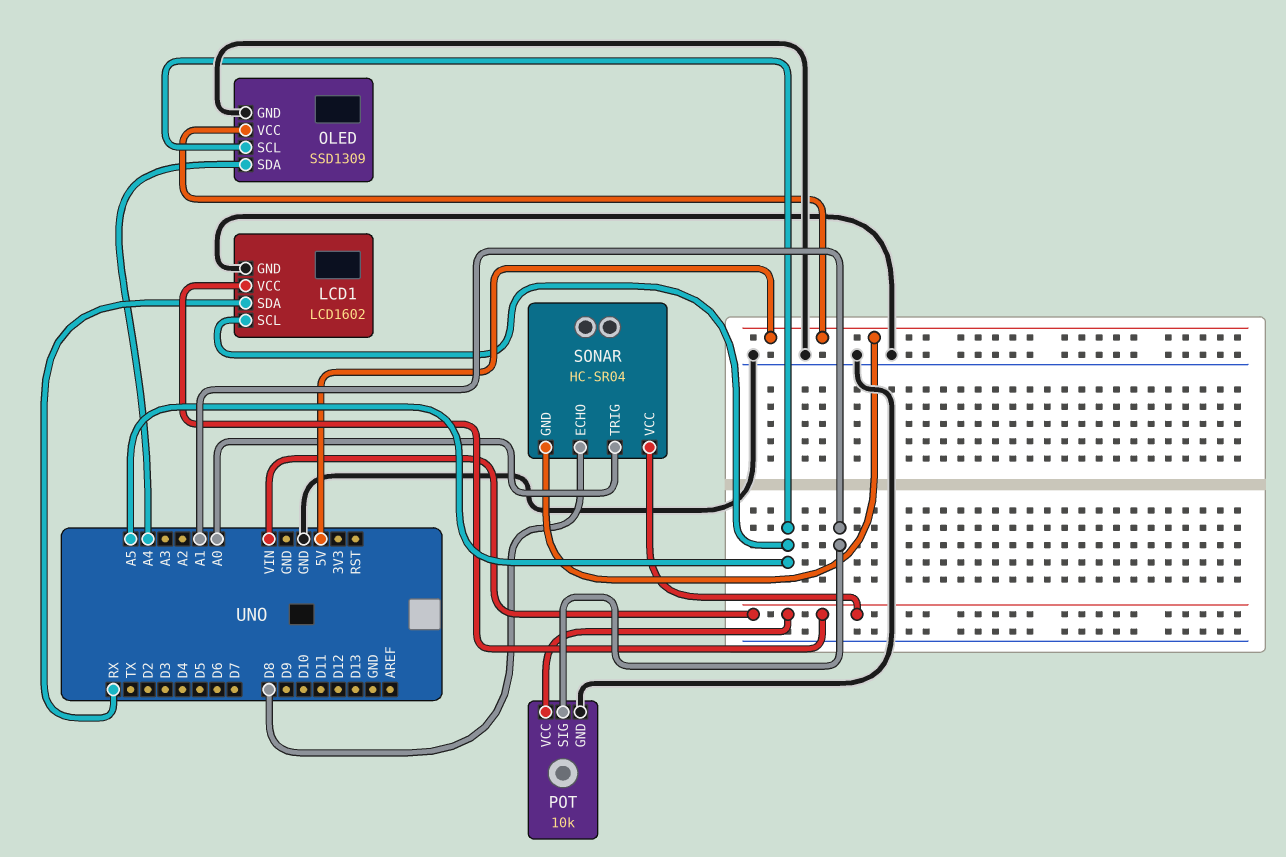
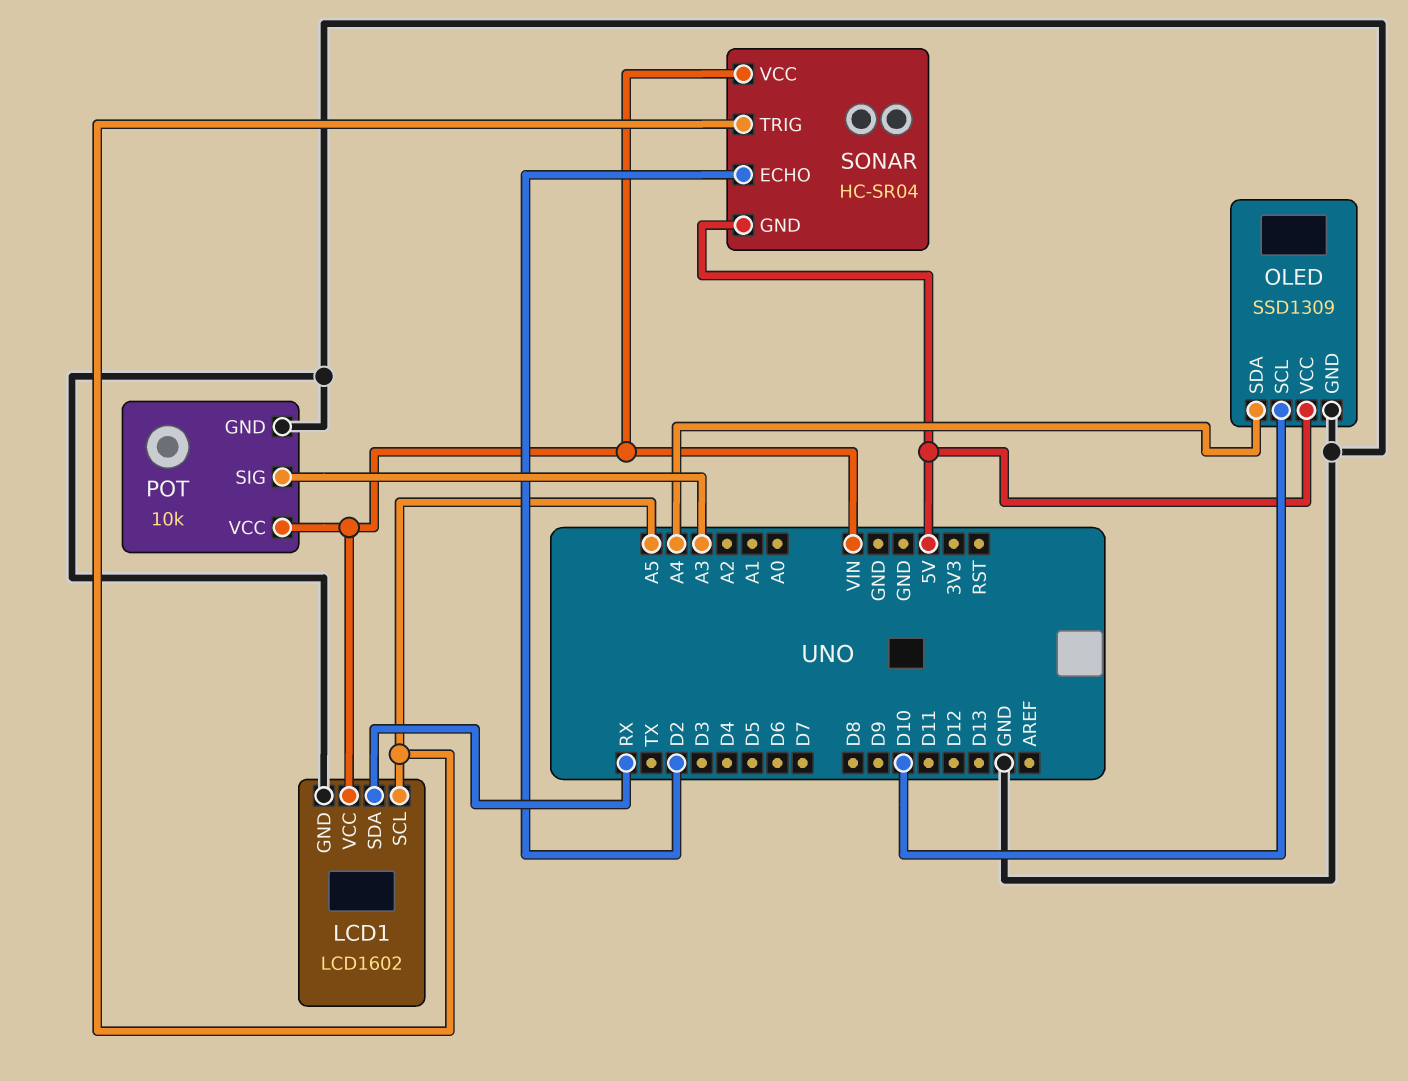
OLED pin SCL: A5 -> D10
POT pin SIG: A1 -> A3
SONAR pin ECHO: D8 -> D2
SONAR pin TRIG: A0 -> A5

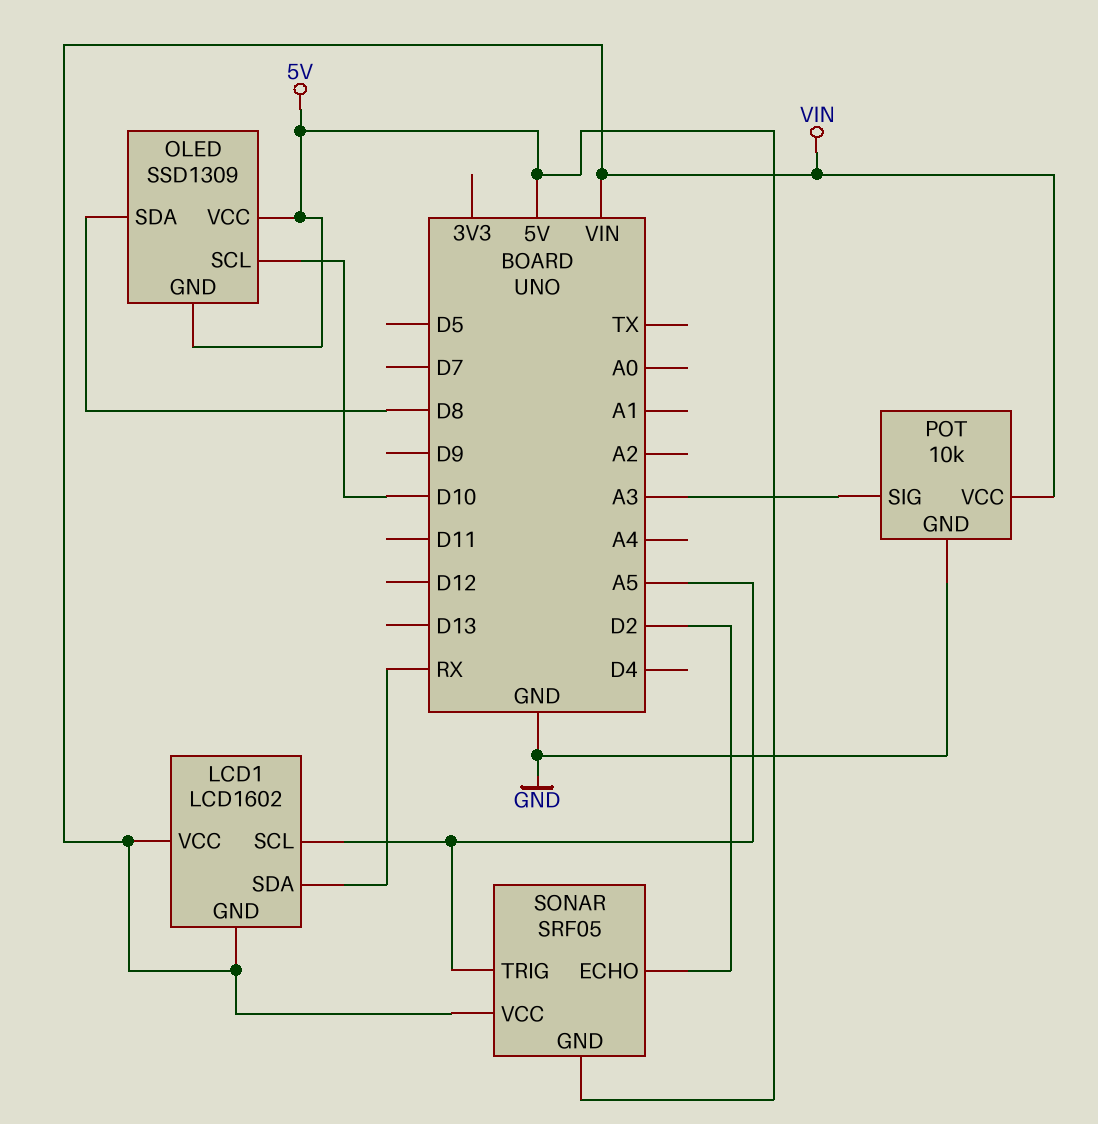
LCD1 pin GND: GND -> VIN
OLED pin GND: GND -> 5V
OLED pin SDA: A4 -> D8
SONAR: HC-SR04 -> SRF05

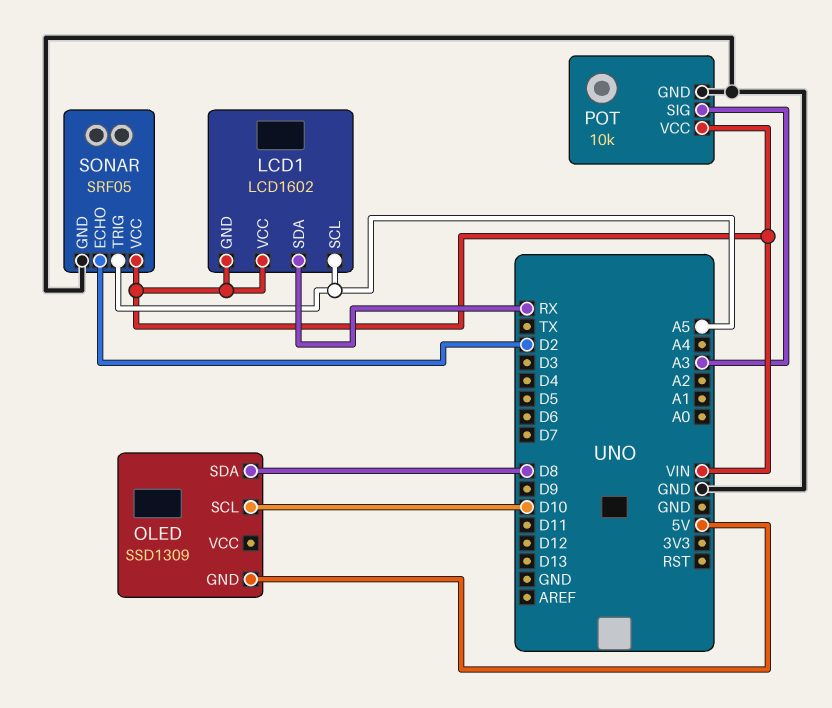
OLED pin VCC: 5V -> none
SONAR pin GND: 5V -> GND

